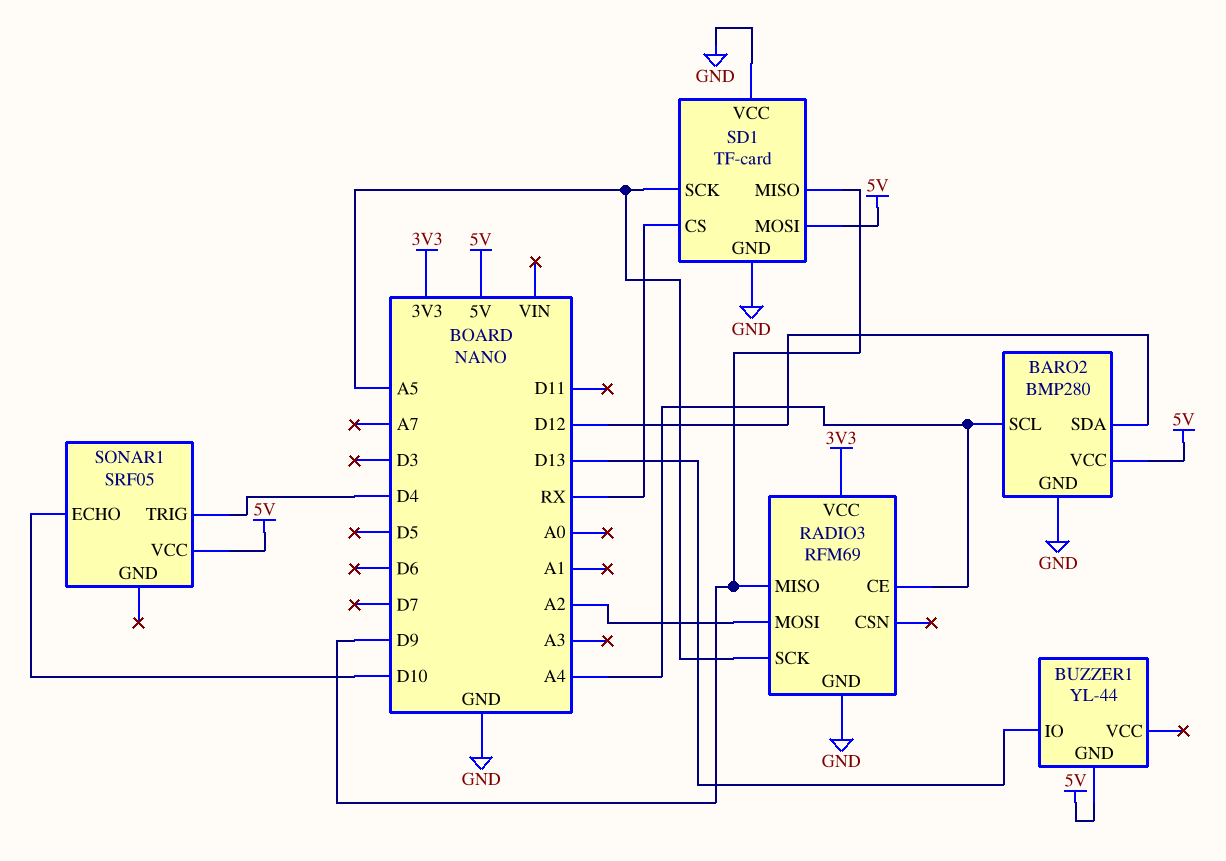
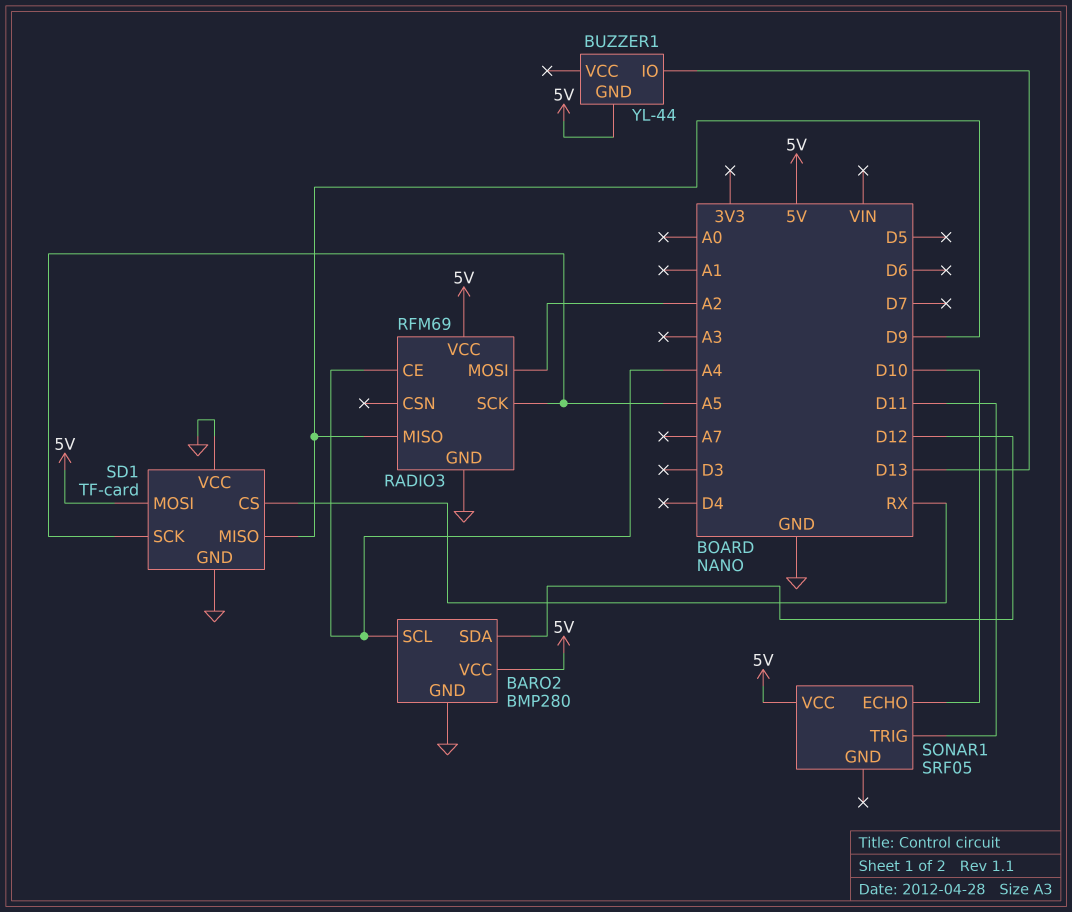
RADIO3 pin VCC: 3V3 -> 5V
SONAR1 pin TRIG: D4 -> D11

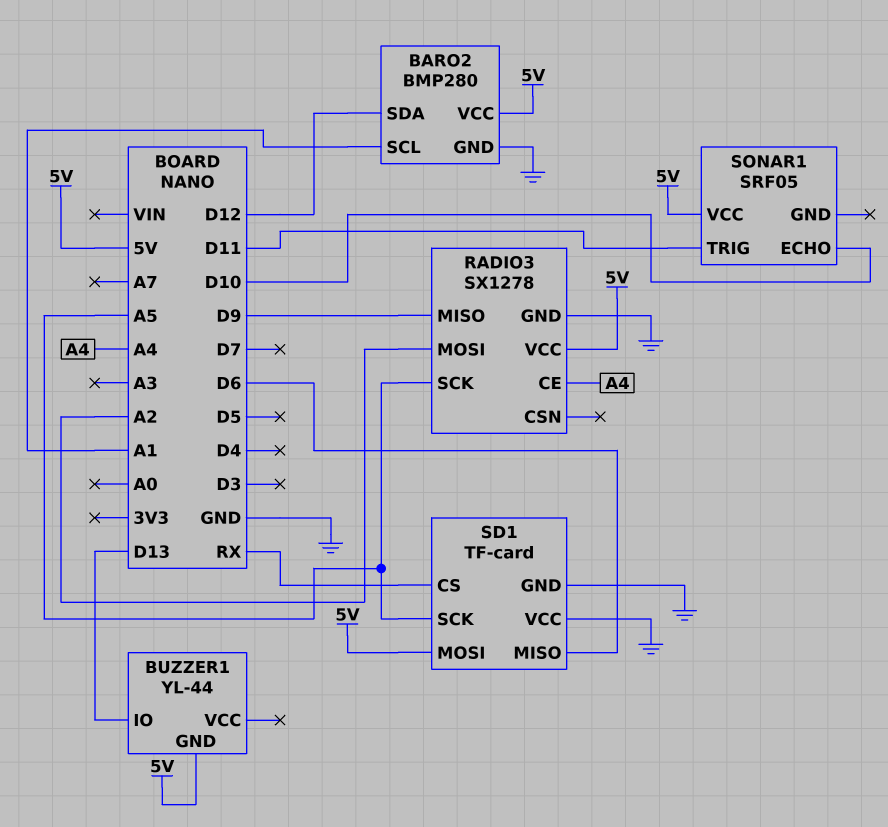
BARO2 pin SCL: A4 -> A1
RADIO3: RFM69 -> SX1278
SD1 pin MISO: D9 -> D6

